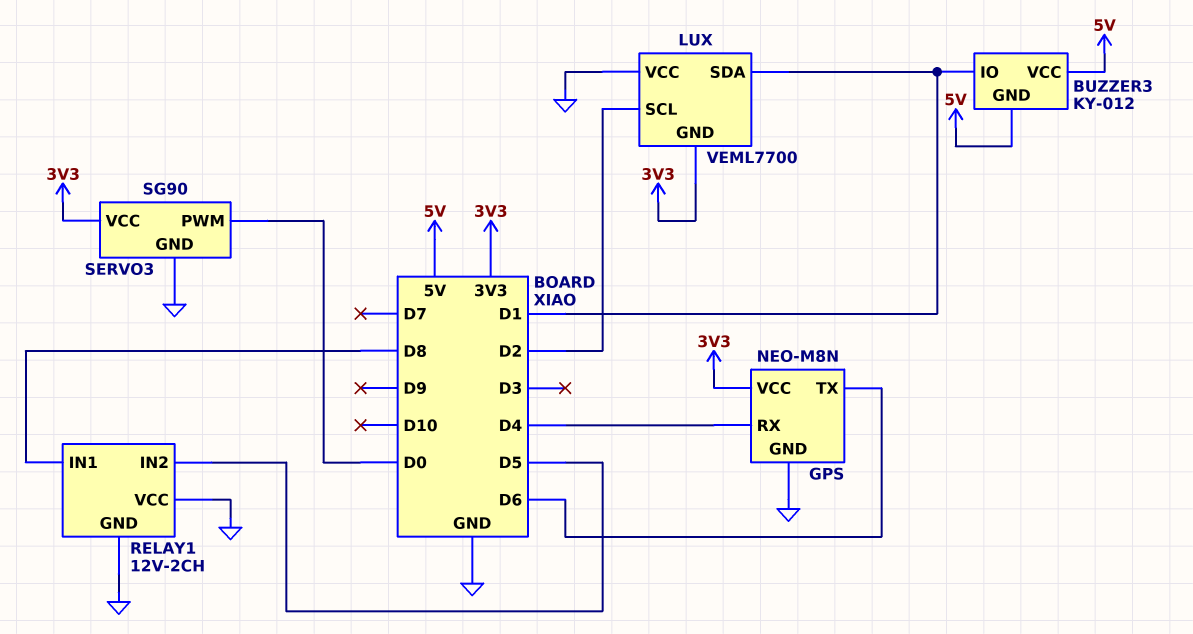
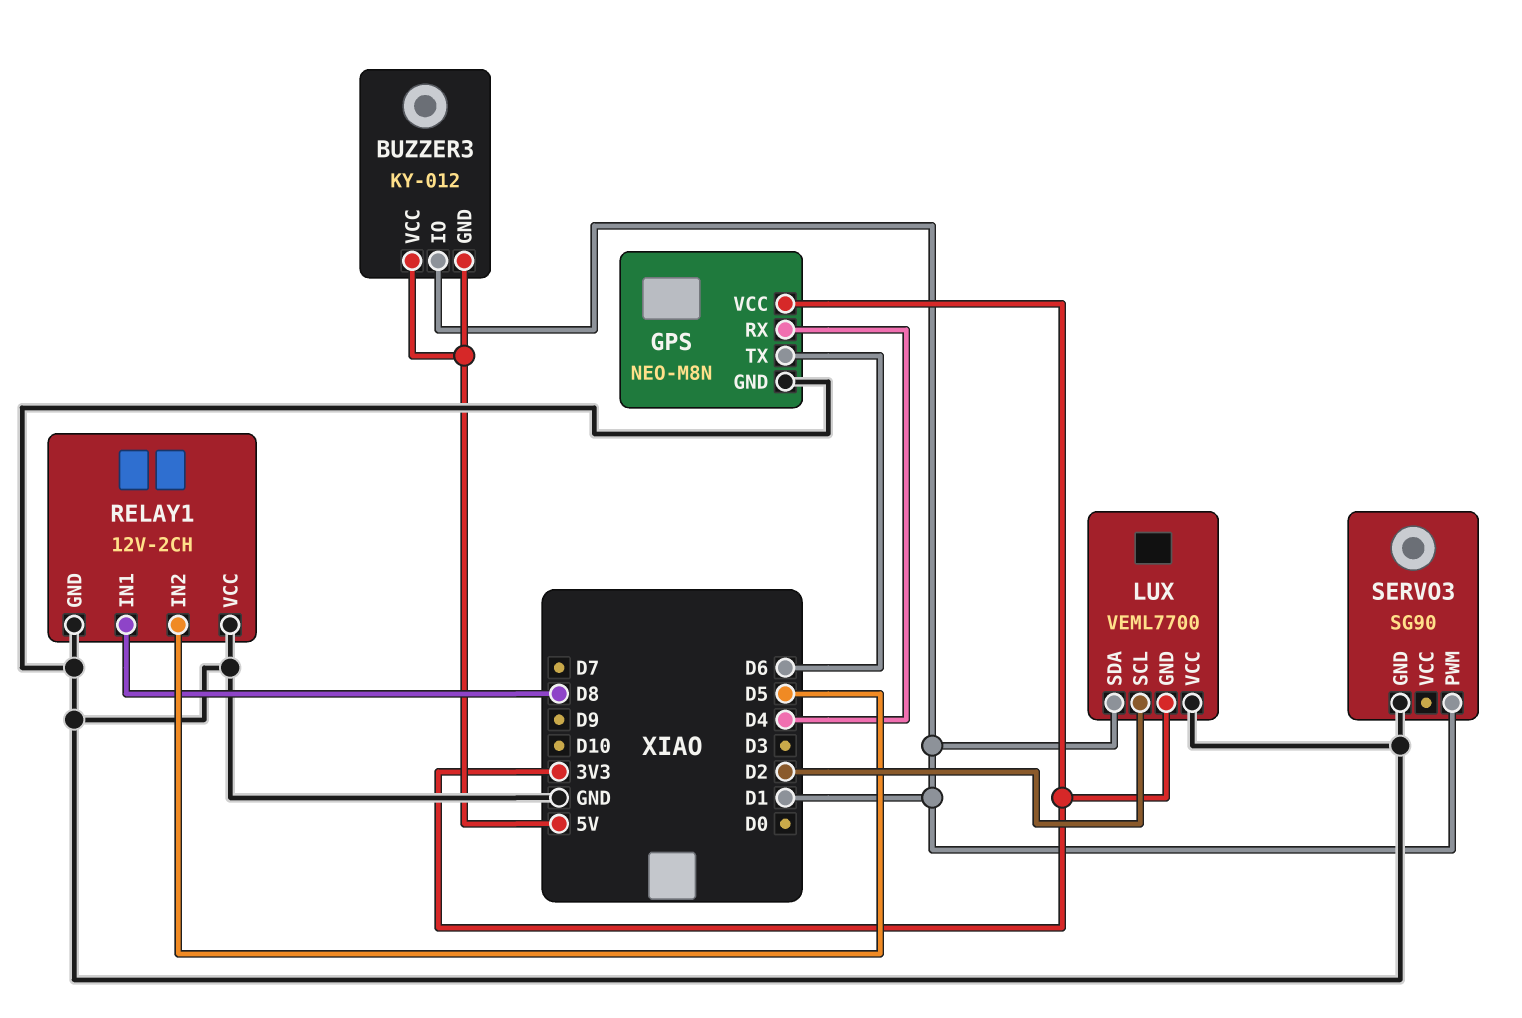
SERVO3 pin PWM: D0 -> D1
SERVO3 pin VCC: 3V3 -> none

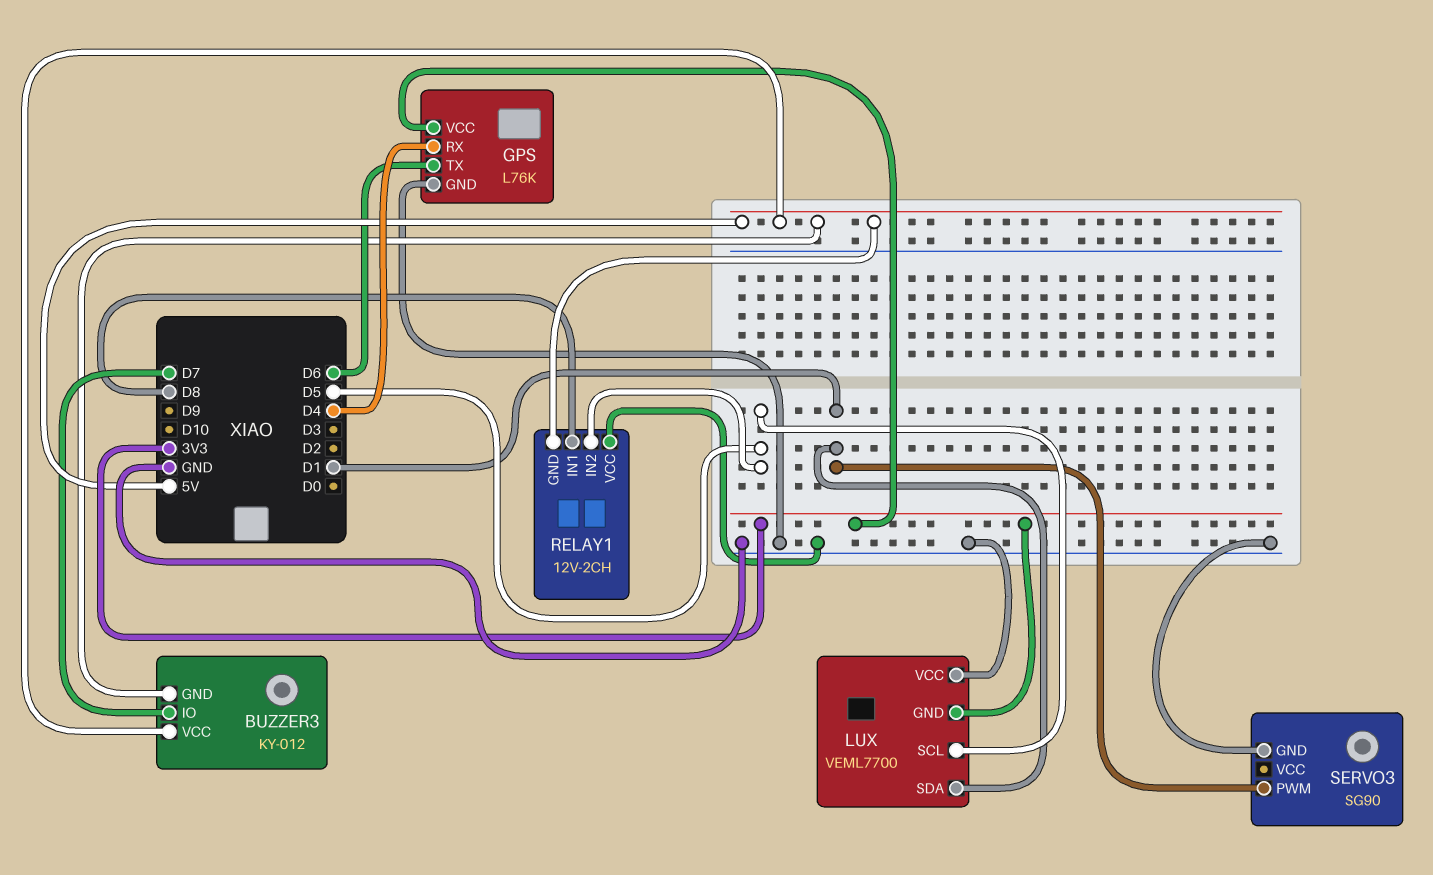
BUZZER3 pin IO: D1 -> D7
GPS: NEO-M8N -> L76K
LUX pin SCL: D2 -> D5
RELAY1 pin GND: GND -> 5V

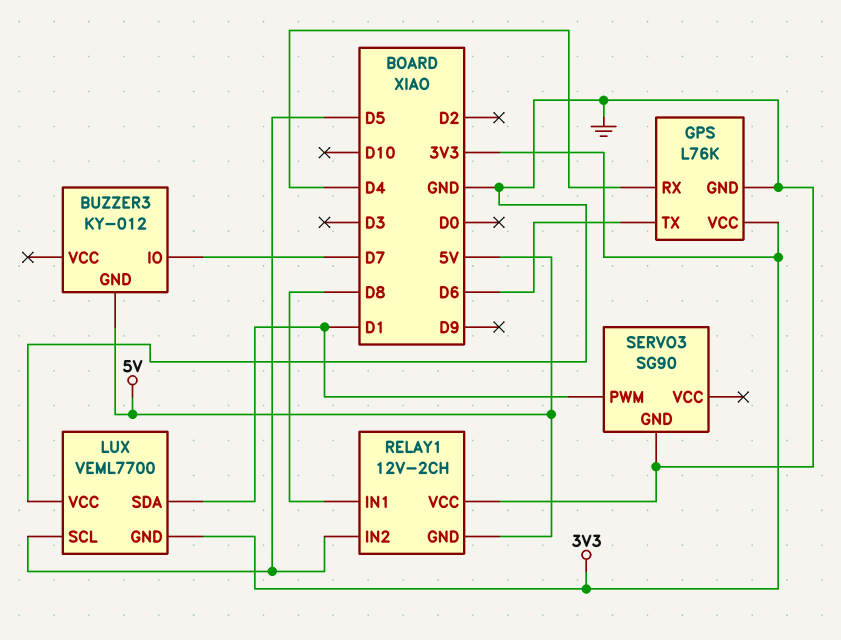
BUZZER3 pin VCC: 5V -> none

